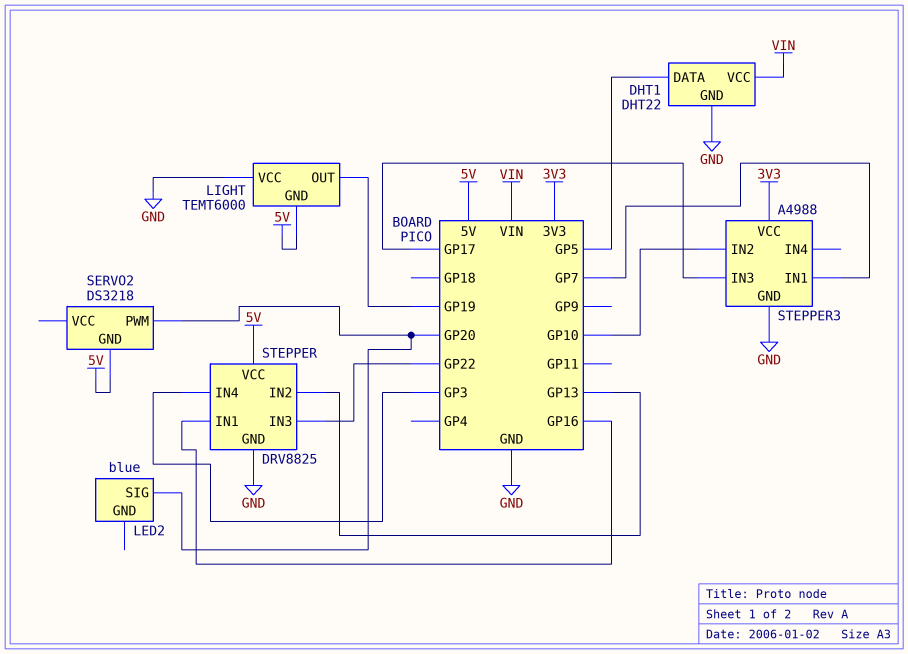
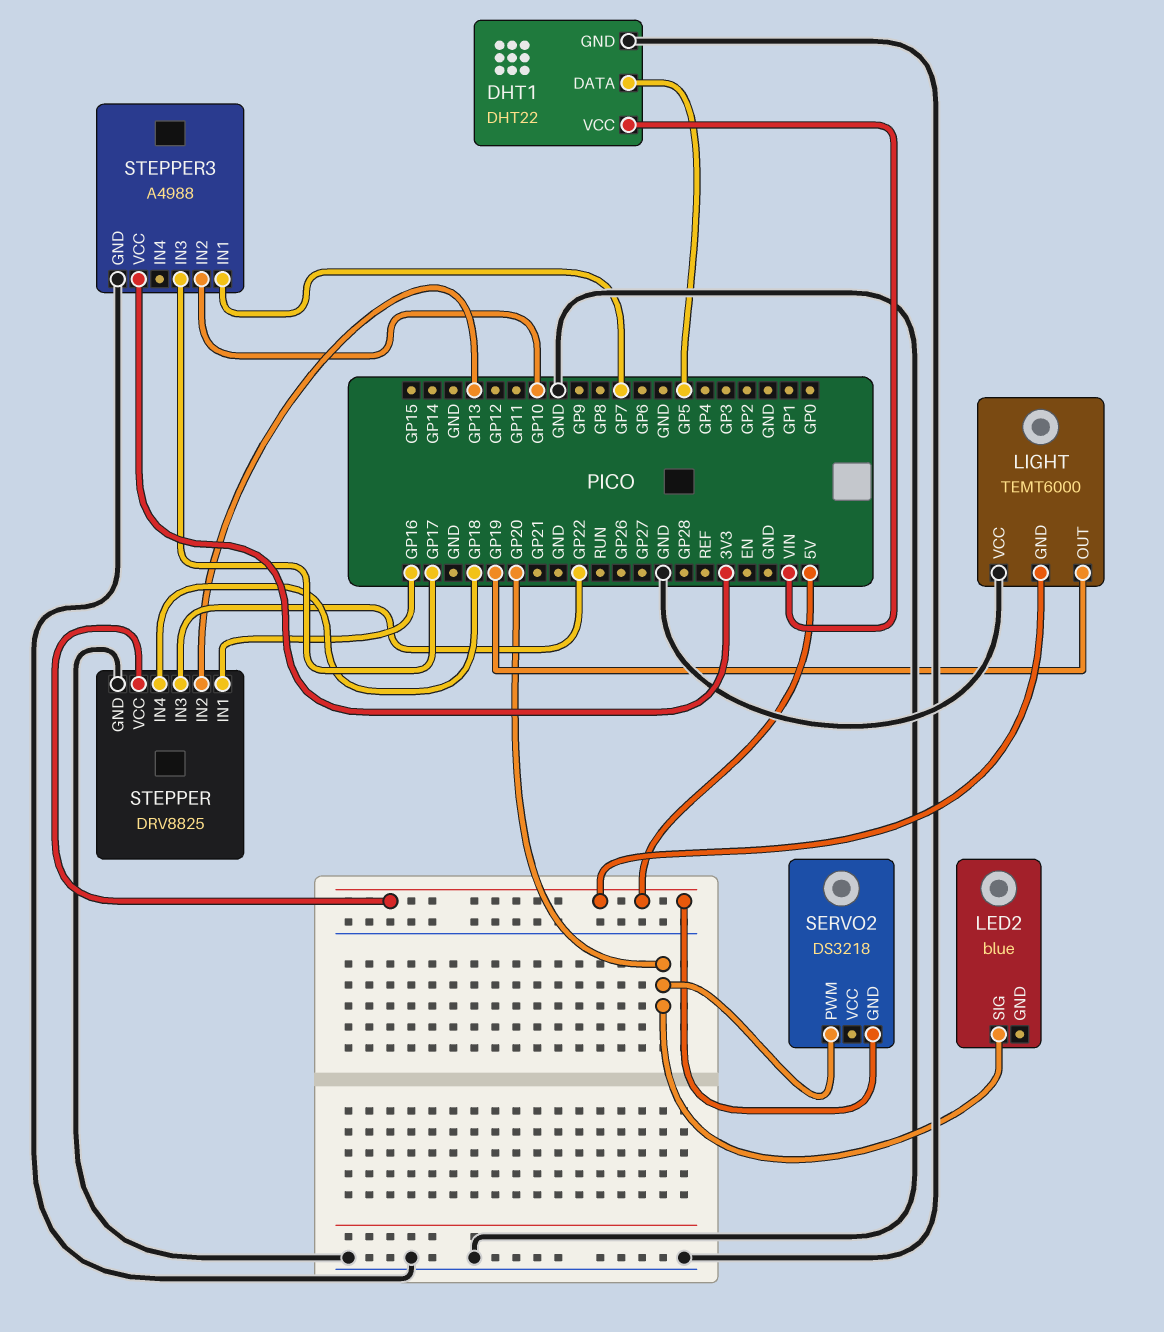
STEPPER pin IN4: GP3 -> GP18

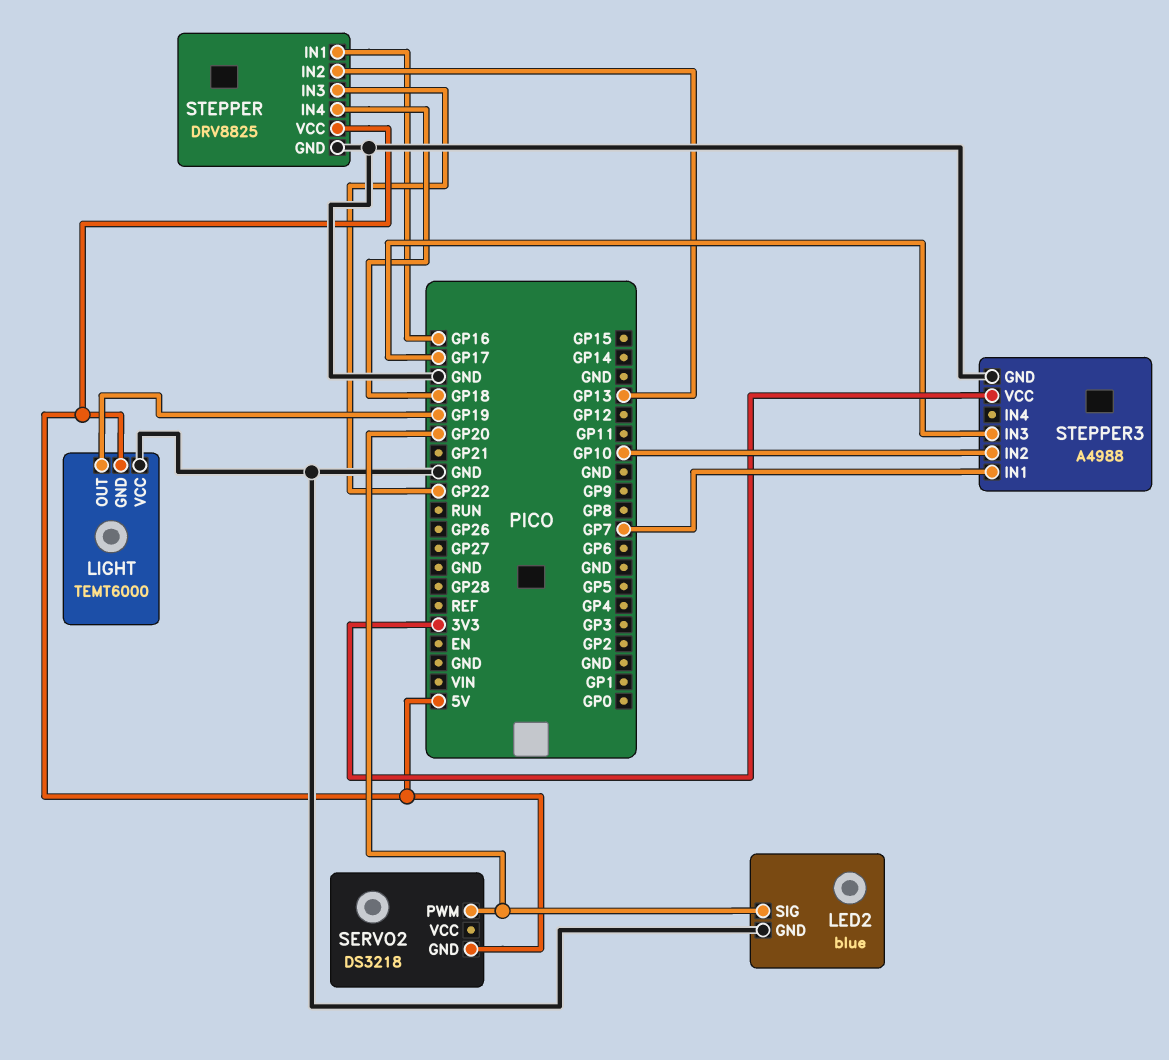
DHT1: DHT22 -> none
DHT1 pin DATA: GP5 -> none
DHT1 pin GND: GND -> none
DHT1 pin VCC: VIN -> none
LED2 pin GND: none -> GND

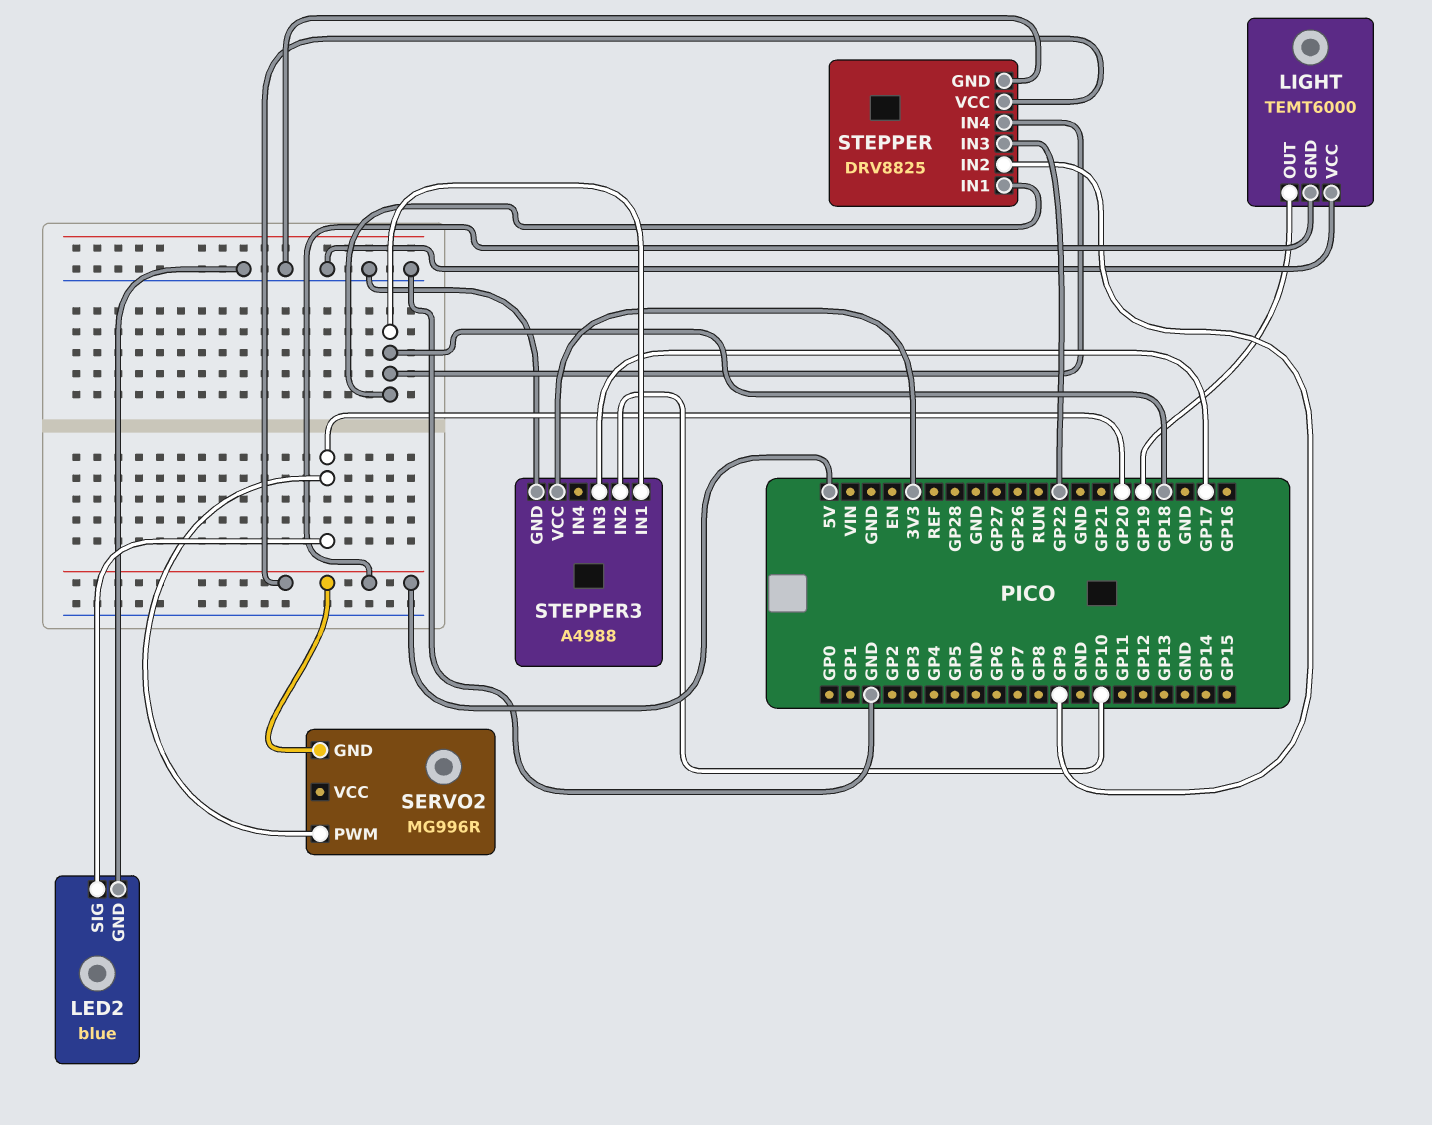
SERVO2: DS3218 -> MG996R
STEPPER pin IN1: GP16 -> GP18
STEPPER pin IN2: GP13 -> GP9
STEPPER3 pin IN1: GP7 -> GP18

